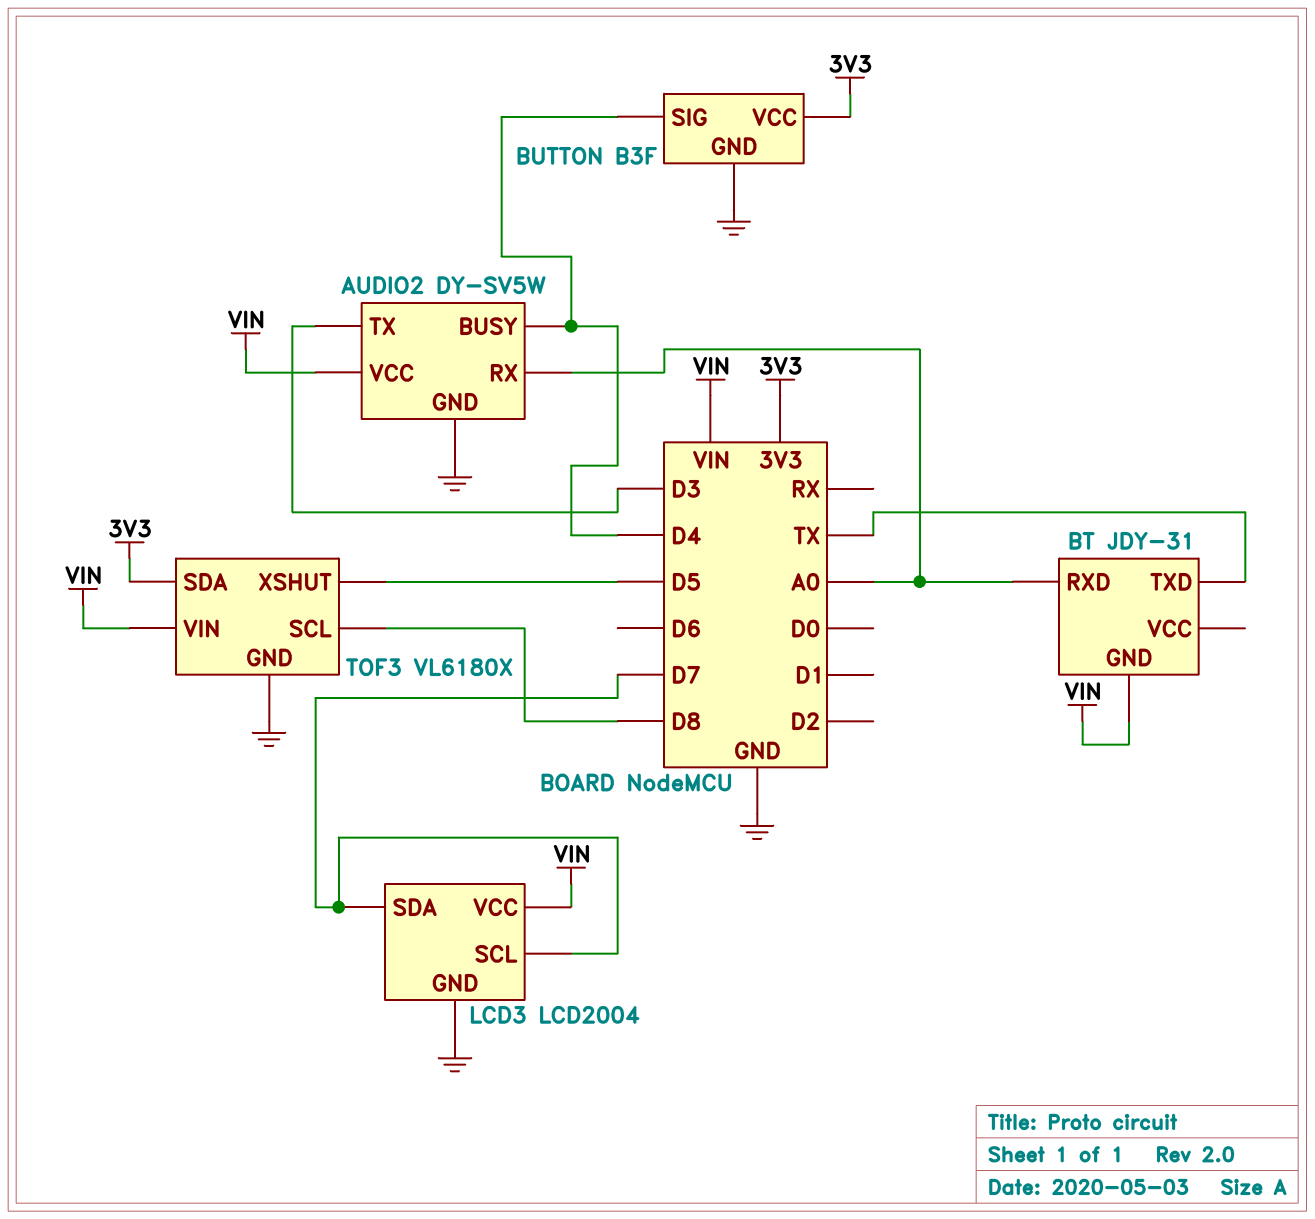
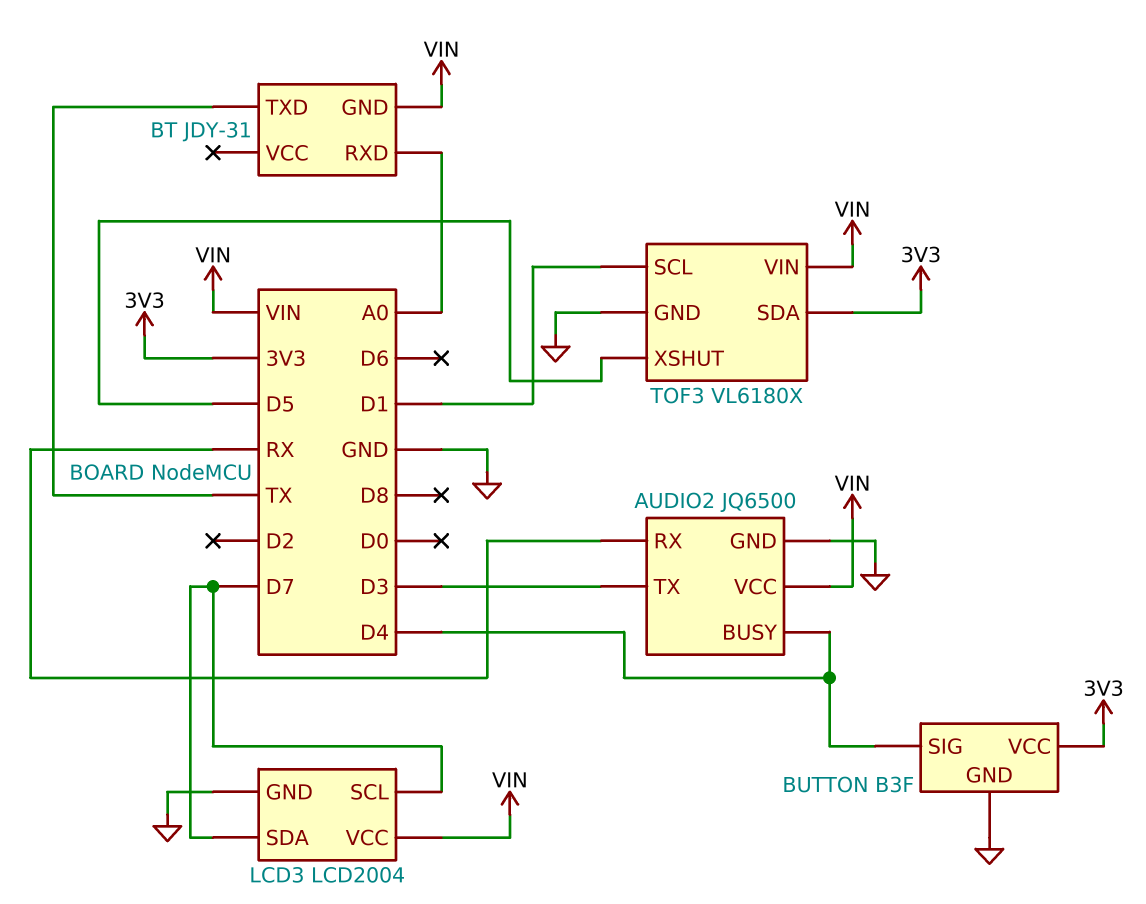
AUDIO2: DY-SV5W -> JQ6500
AUDIO2 pin RX: A0 -> RX
TOF3 pin SCL: D8 -> D1

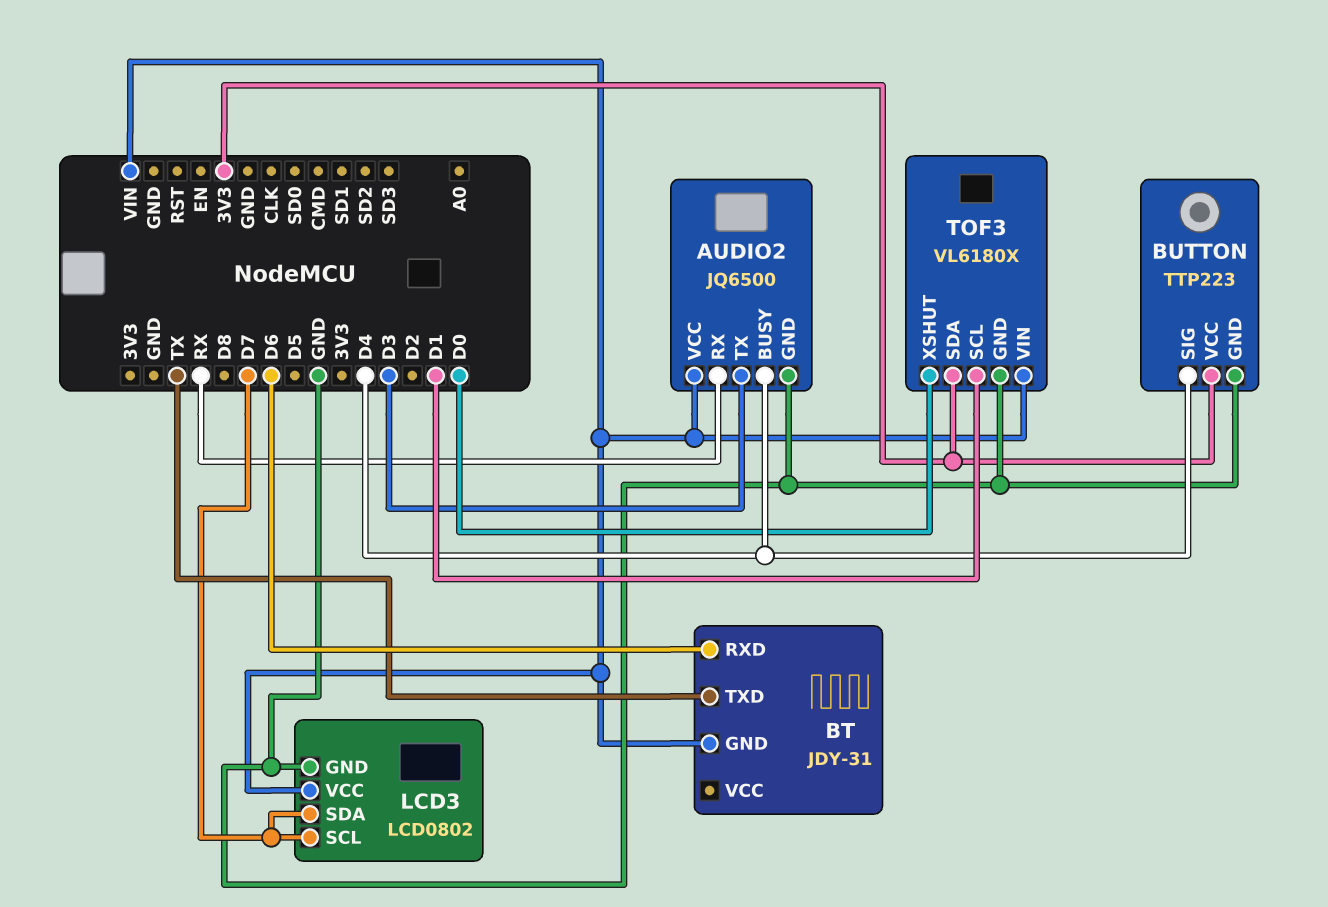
BT pin RXD: A0 -> D6
BUTTON: B3F -> TTP223
LCD3: LCD2004 -> LCD0802
TOF3 pin XSHUT: D5 -> D0

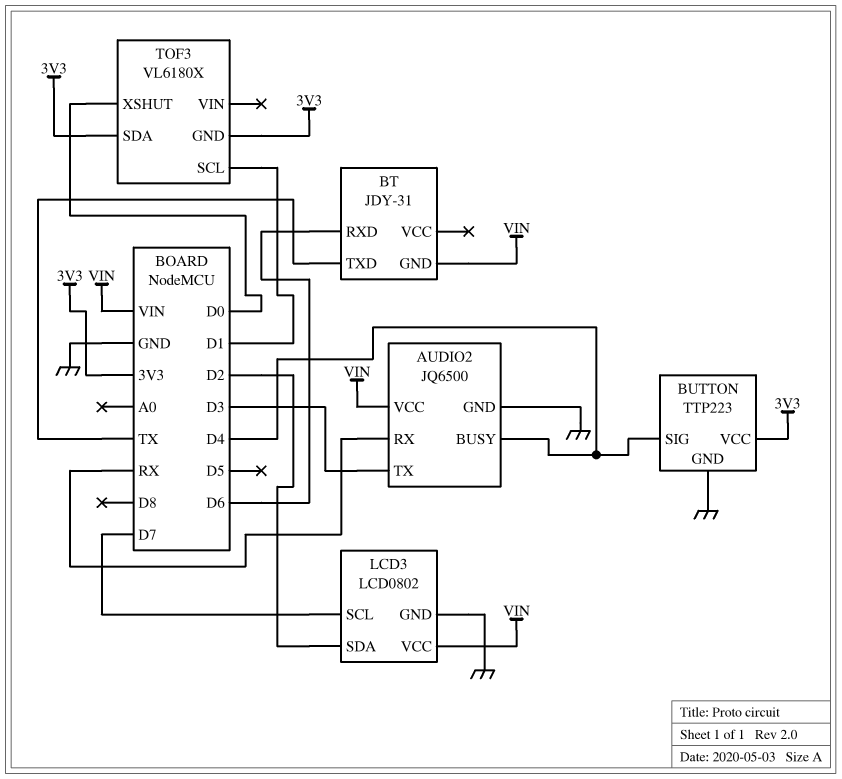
LCD3 pin SDA: D7 -> D2
TOF3 pin GND: GND -> 3V3
TOF3 pin VIN: VIN -> none

